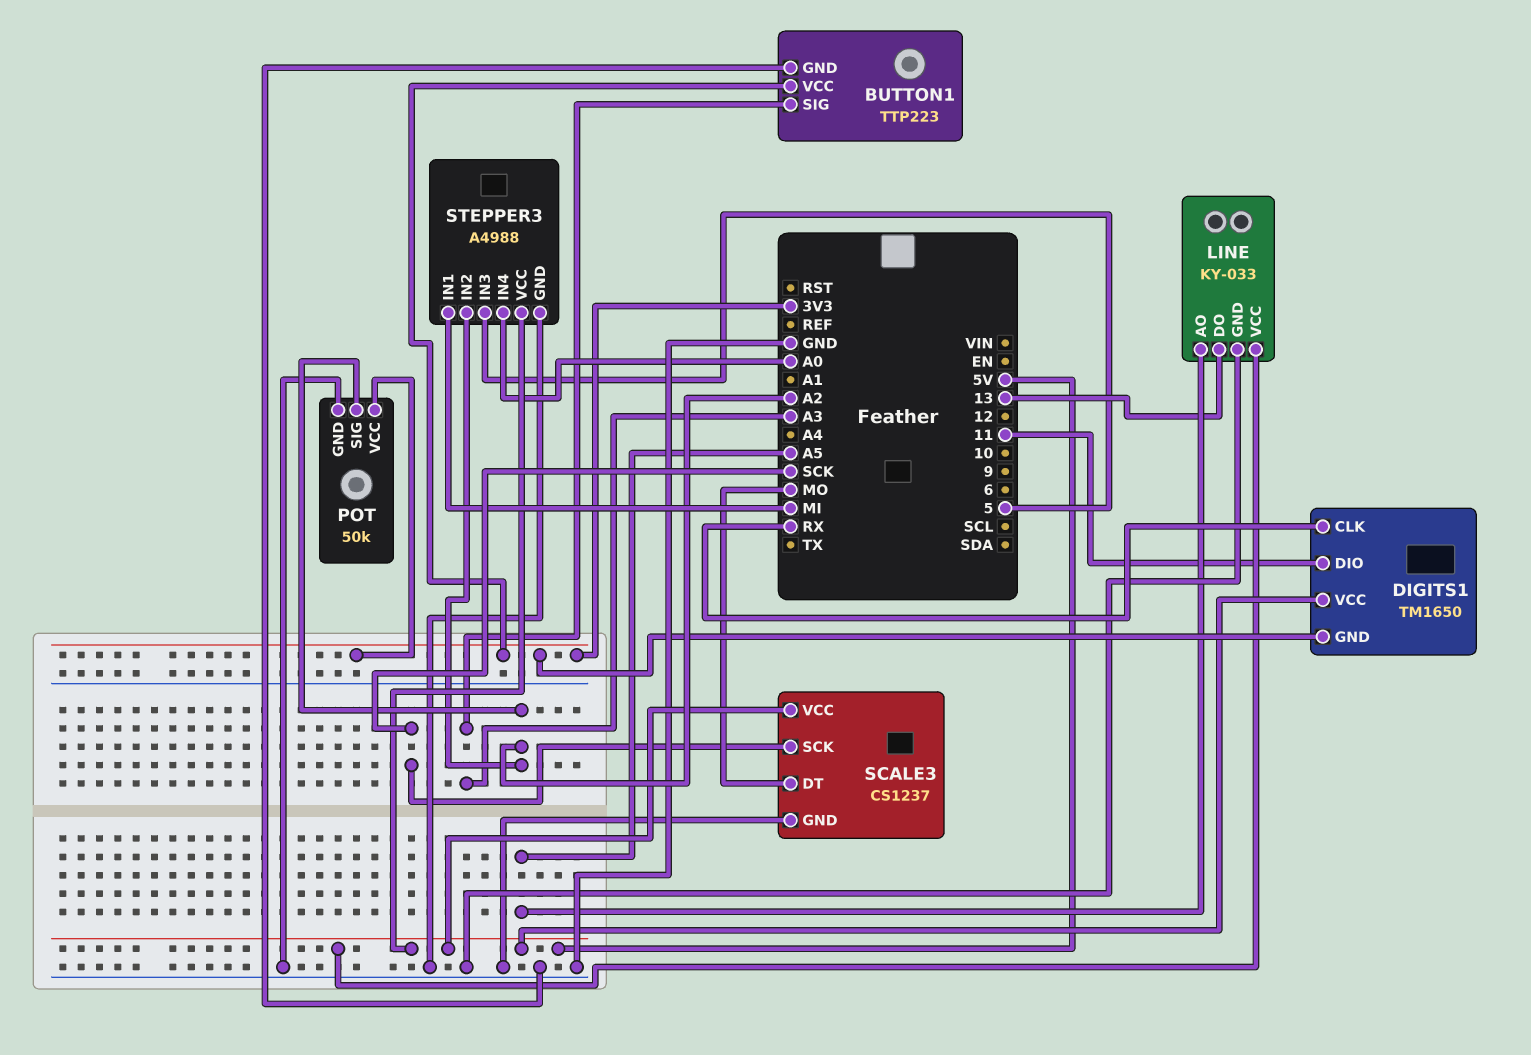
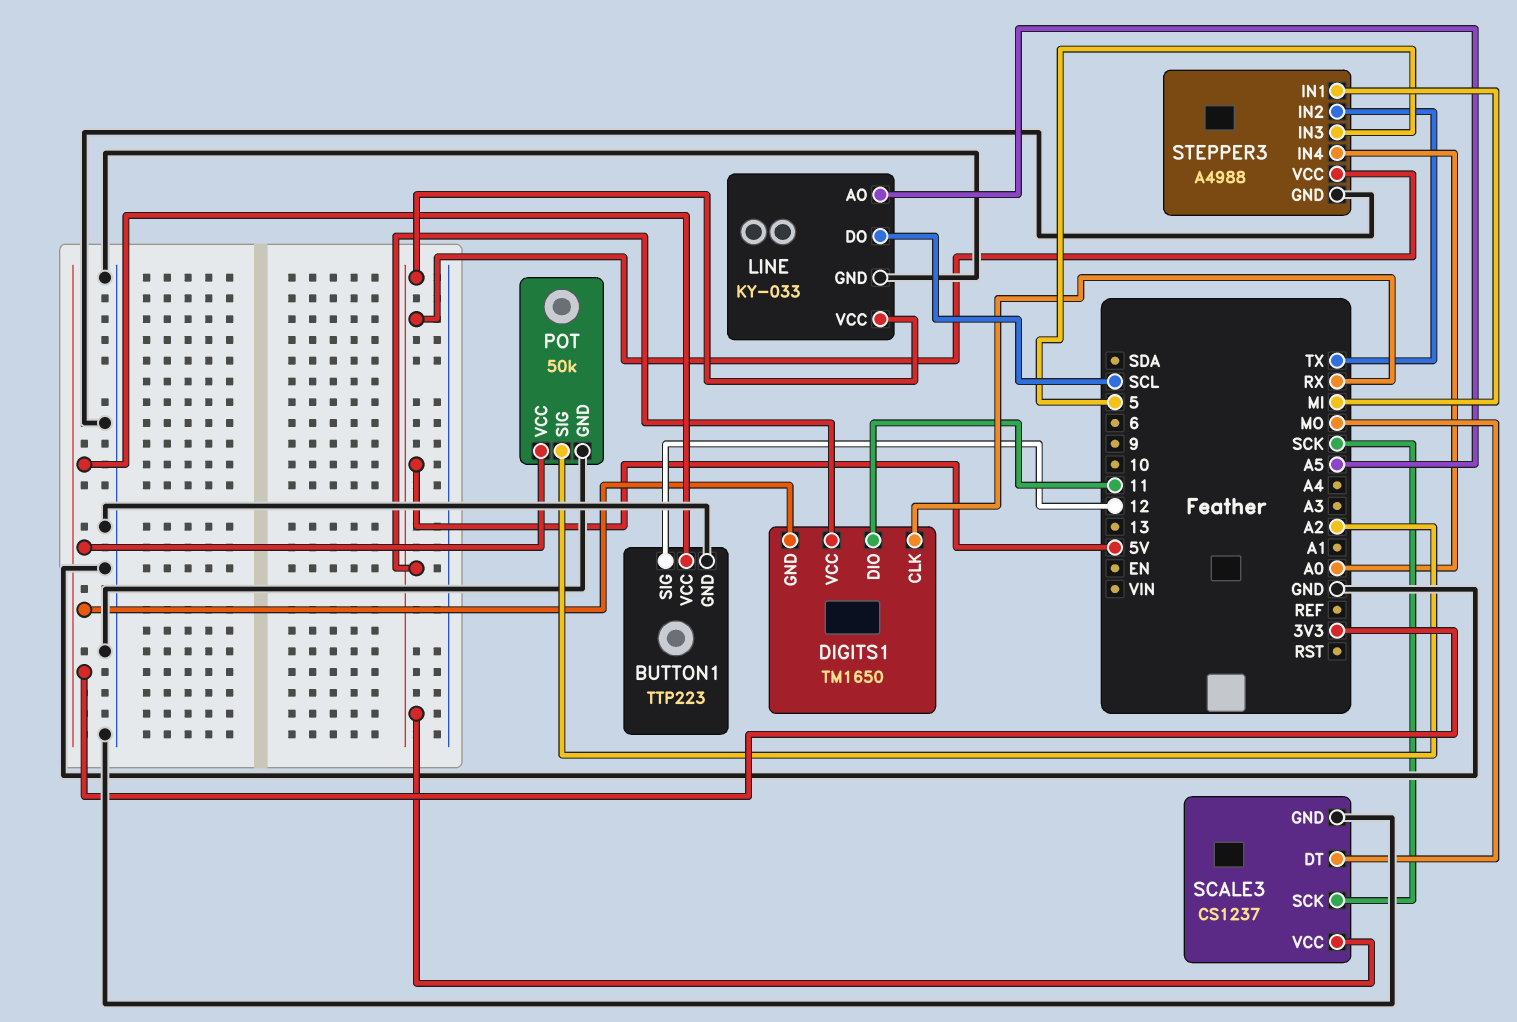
BUTTON1 pin SIG: A3 -> 12
LINE pin DO: 13 -> SCL
STEPPER3 pin IN2: A2 -> TX

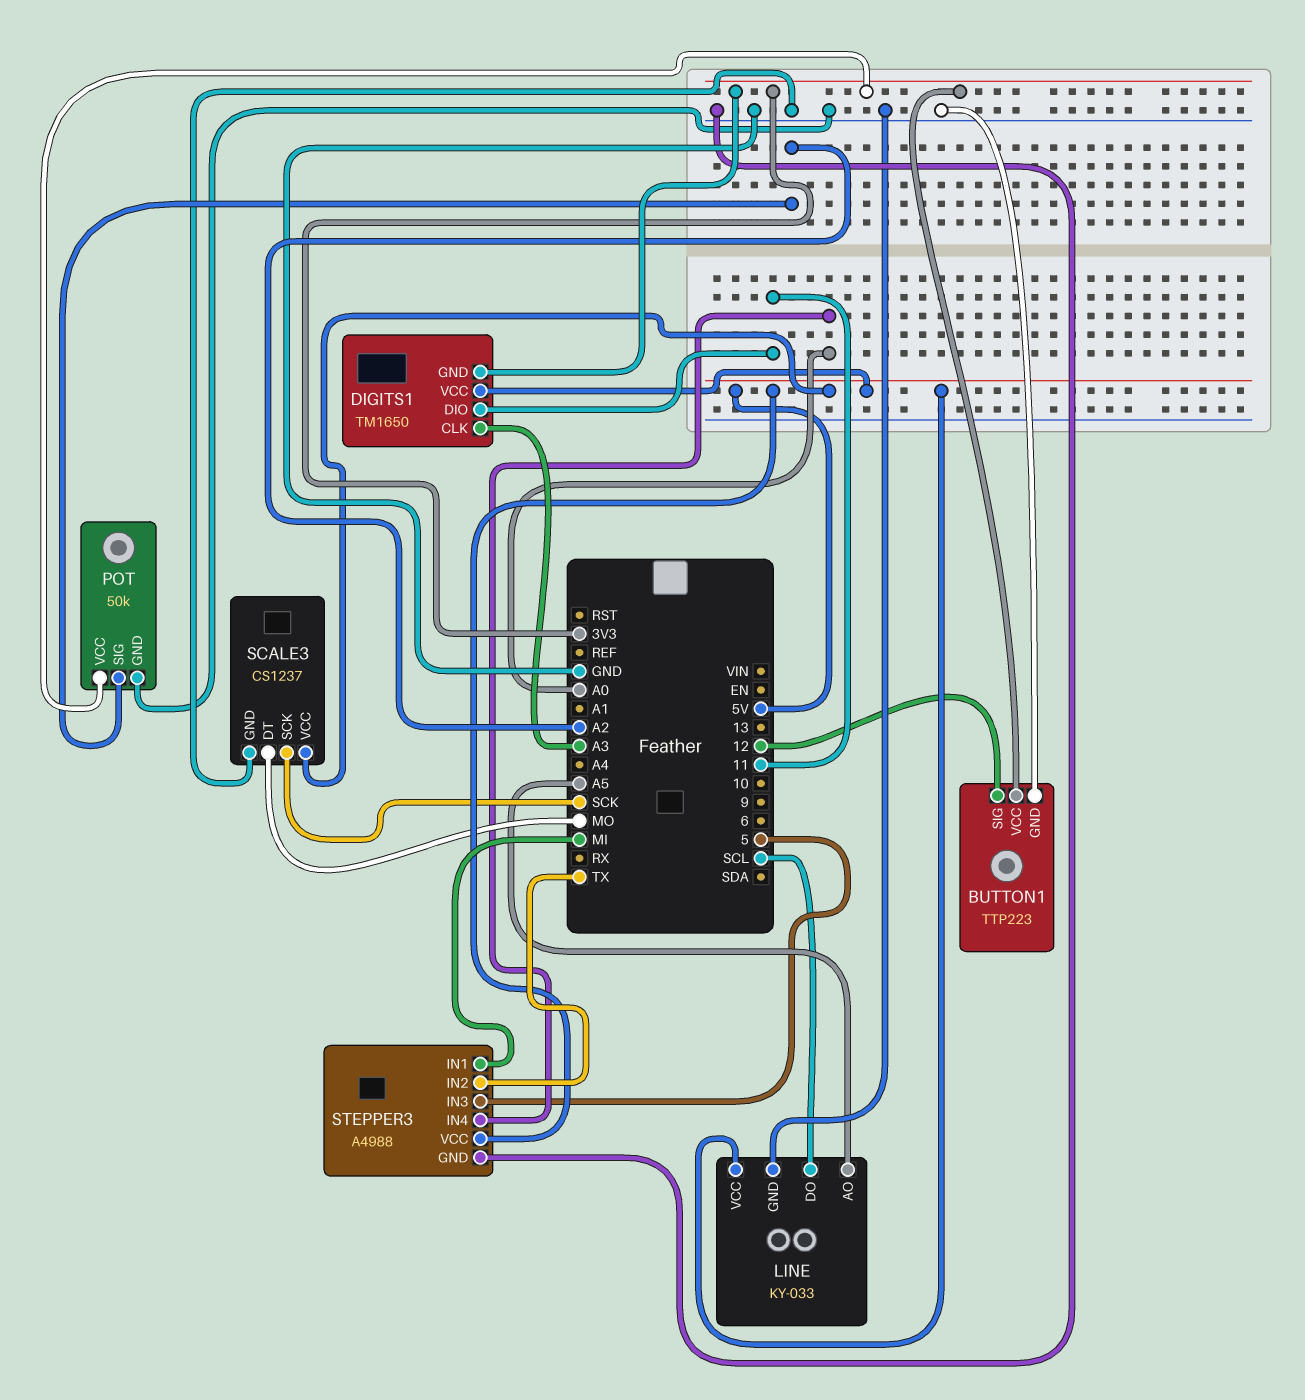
DIGITS1 pin CLK: RX -> A3

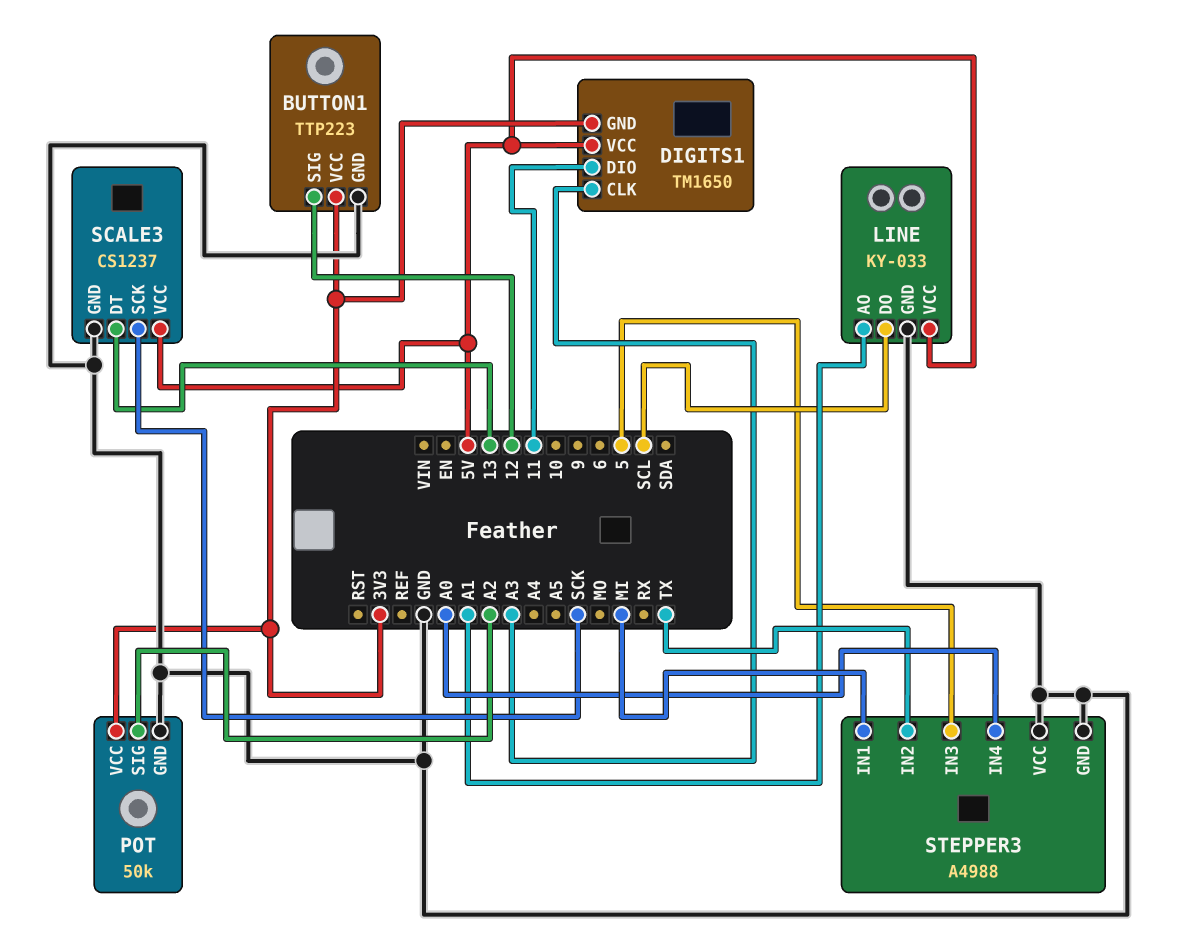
LINE pin AO: A5 -> A1
SCALE3 pin DT: MO -> 13
STEPPER3 pin VCC: 5V -> GND

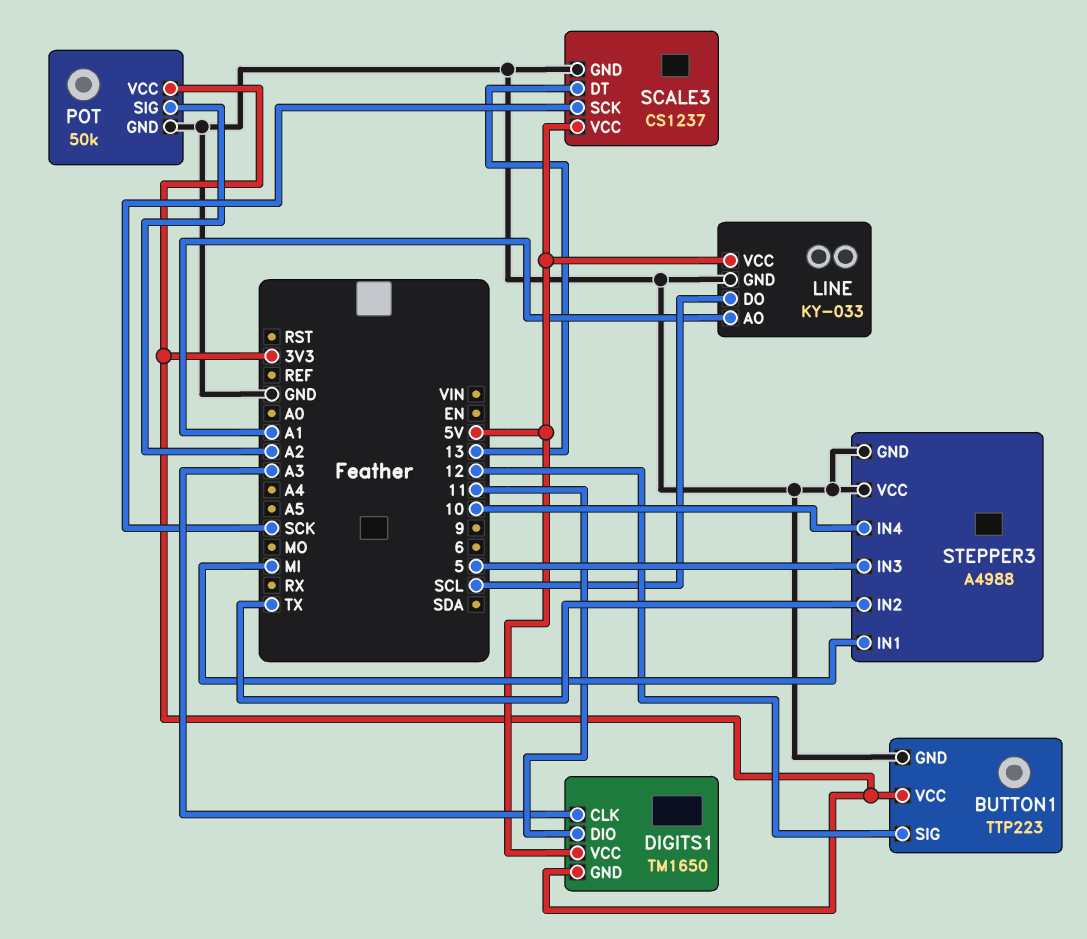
STEPPER3 pin IN4: A0 -> 10

